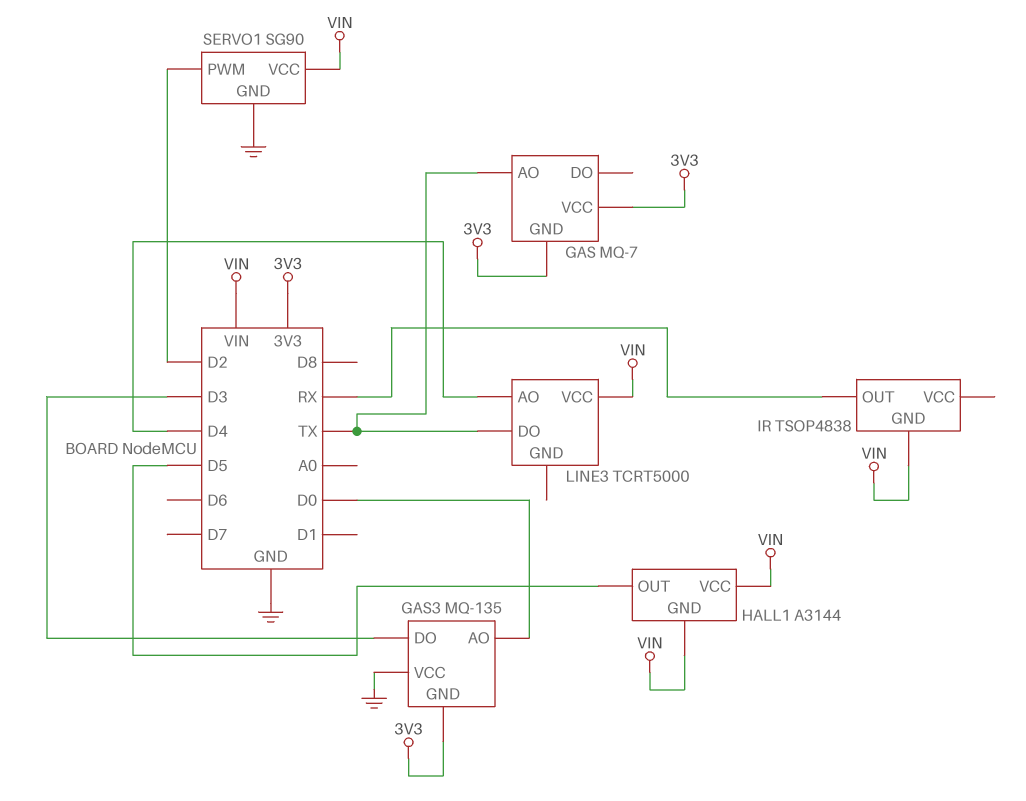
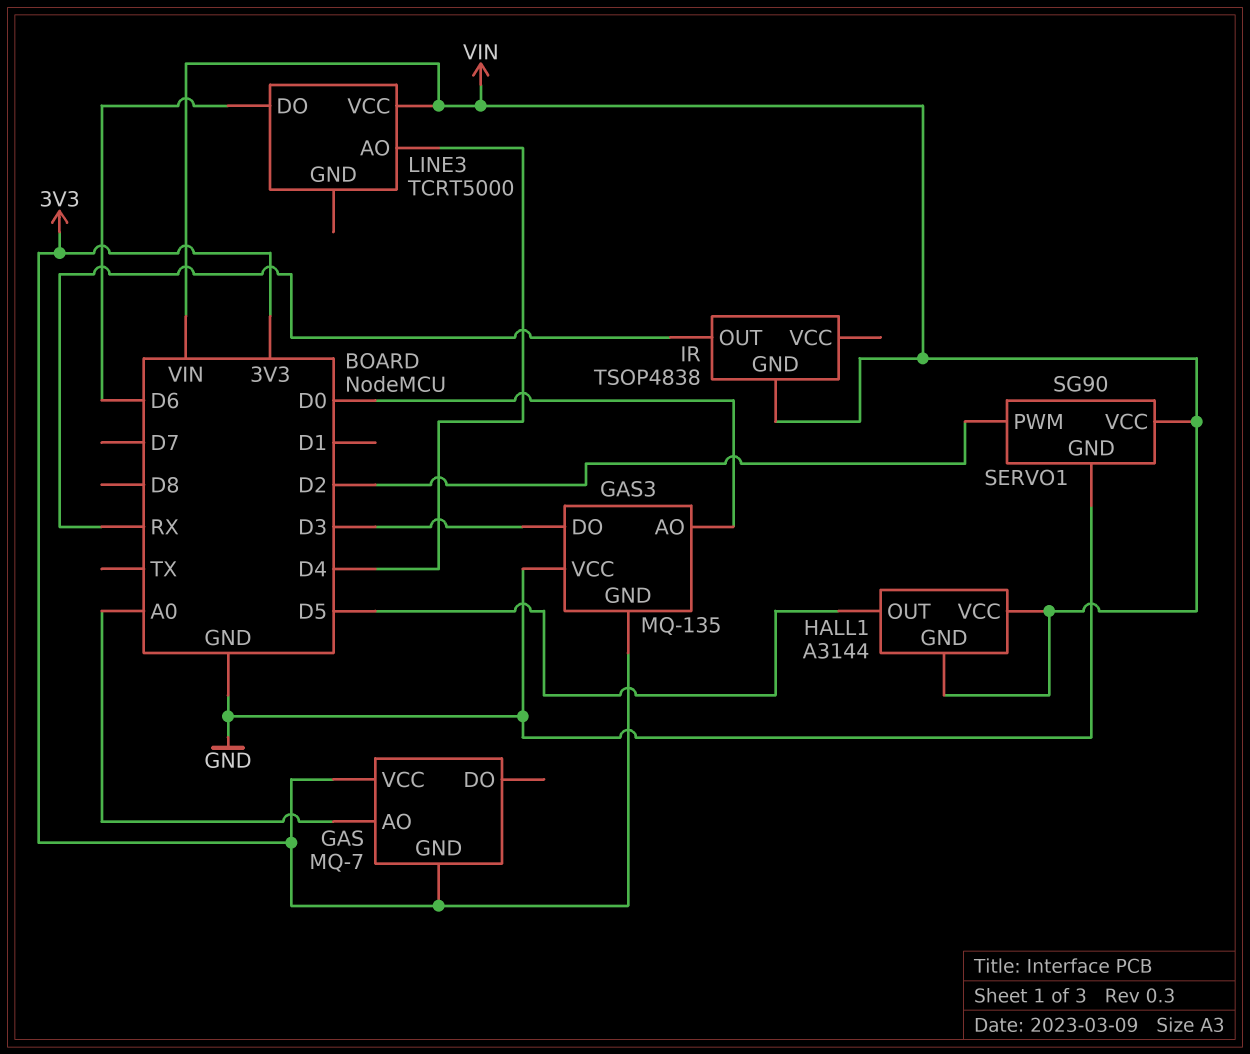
GAS pin AO: TX -> A0
LINE3 pin DO: TX -> D6

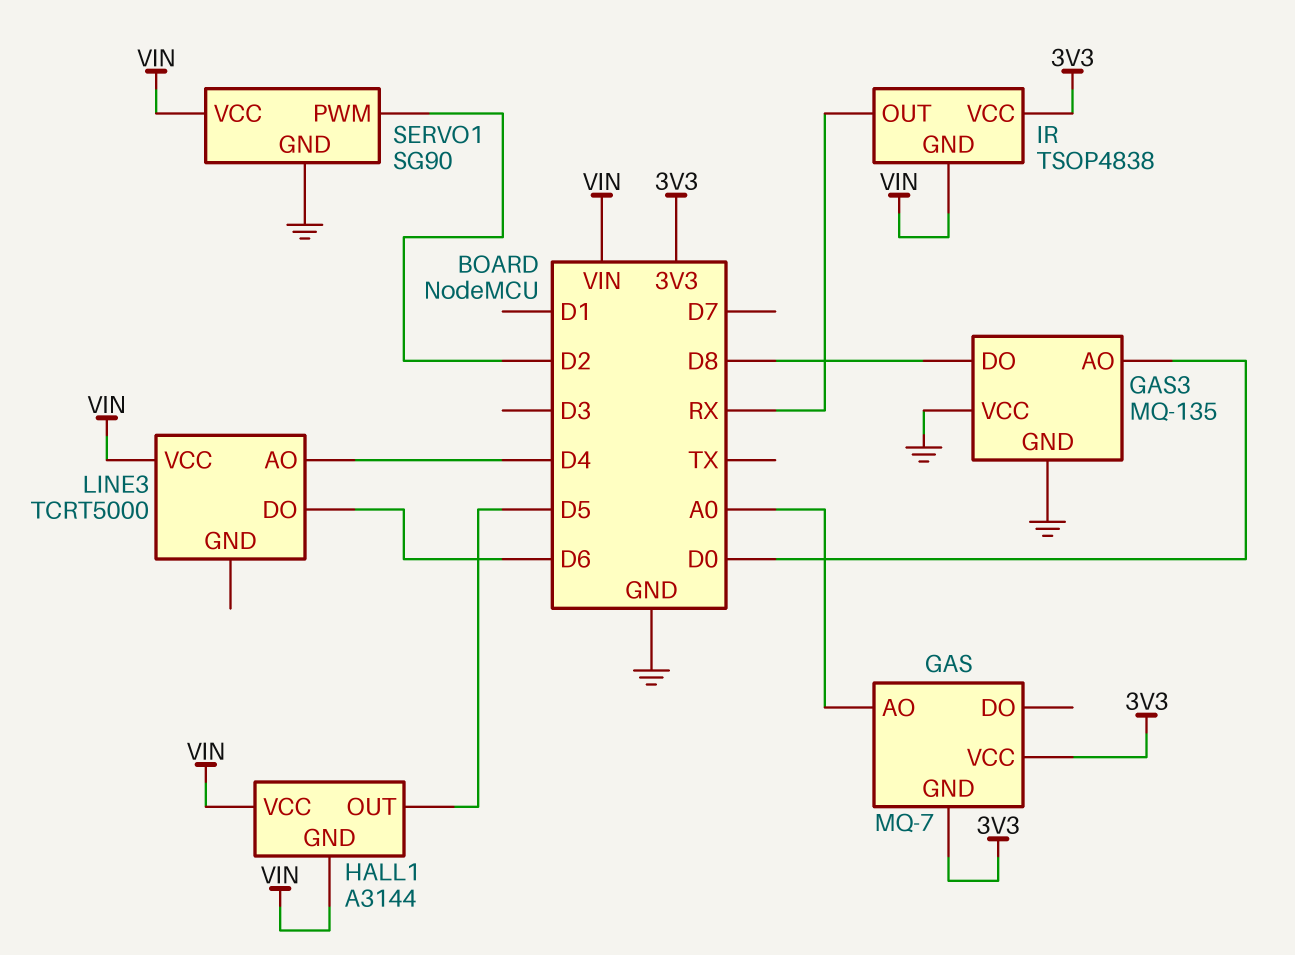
GAS3 pin DO: D3 -> D8
GAS3 pin GND: 3V3 -> GND
IR pin VCC: none -> 3V3

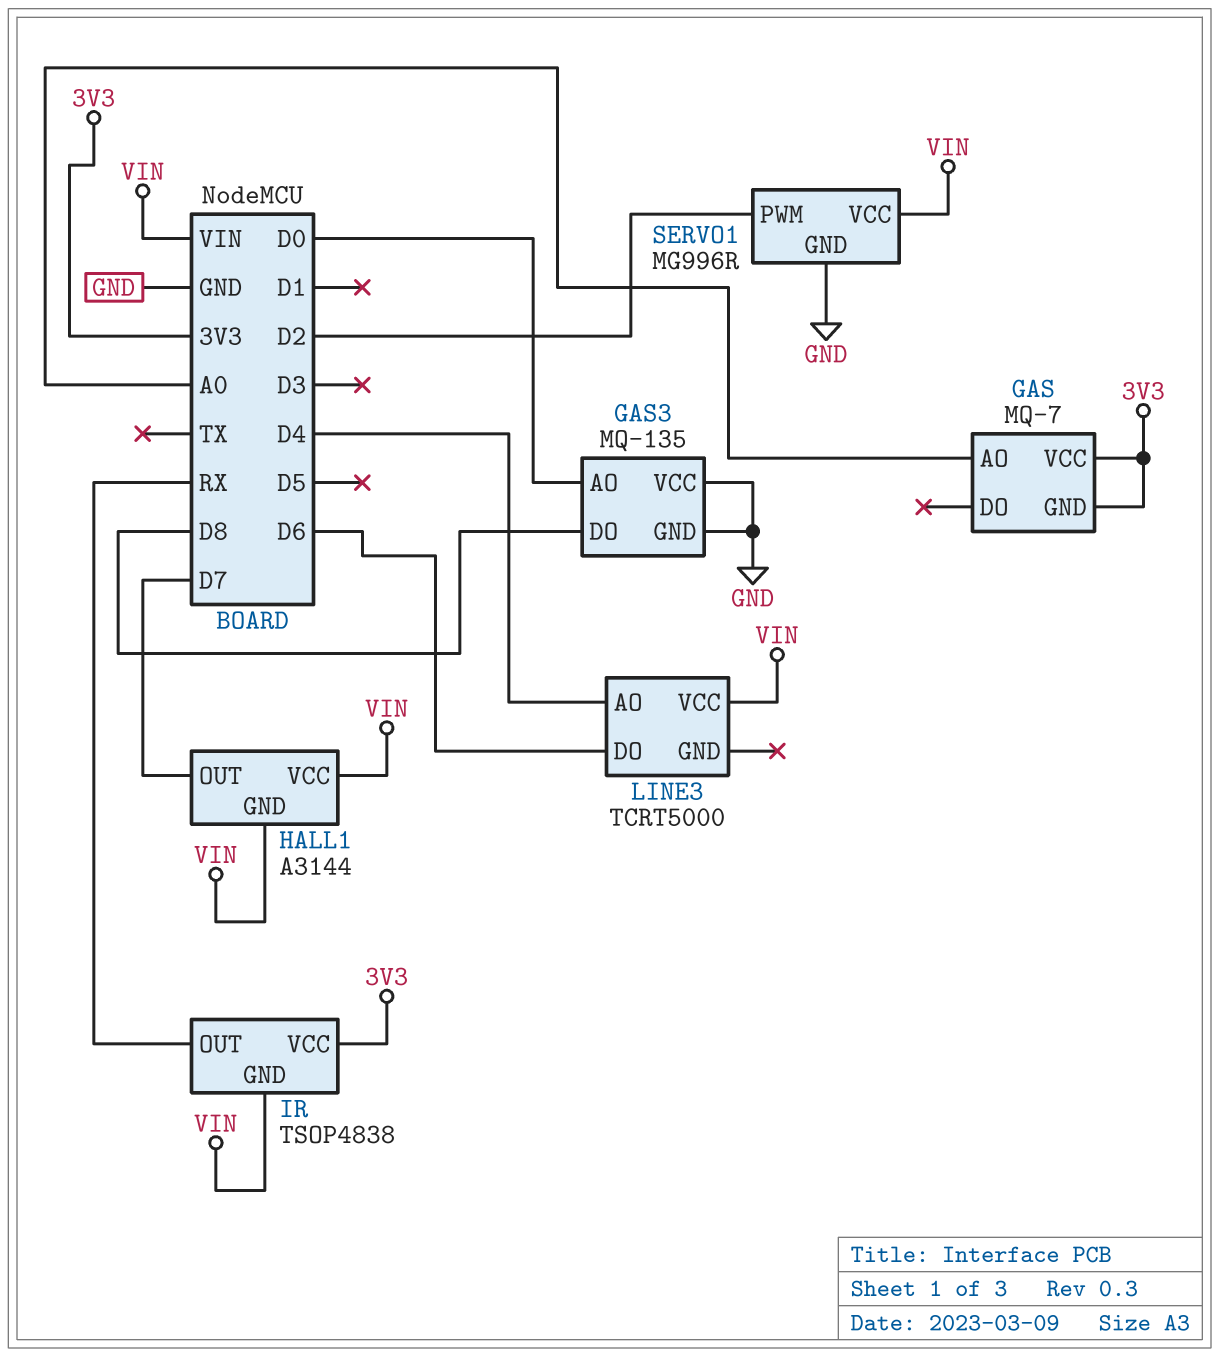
HALL1 pin OUT: D5 -> D7
SERVO1: SG90 -> MG996R

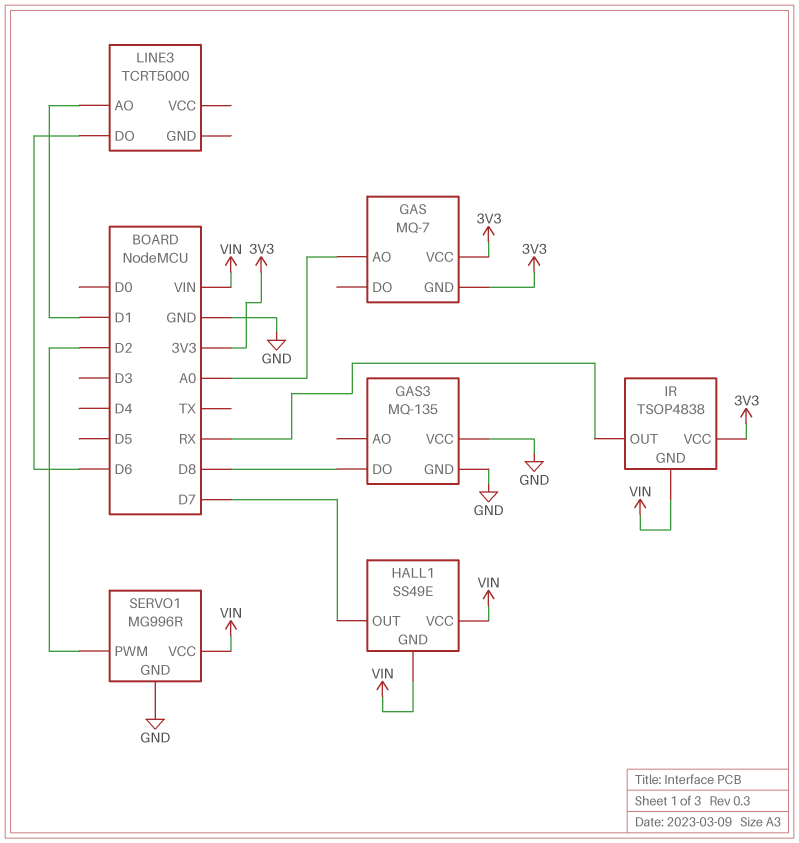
GAS3 pin AO: D0 -> none
HALL1: A3144 -> SS49E
LINE3 pin AO: D4 -> D1
LINE3 pin VCC: VIN -> none

